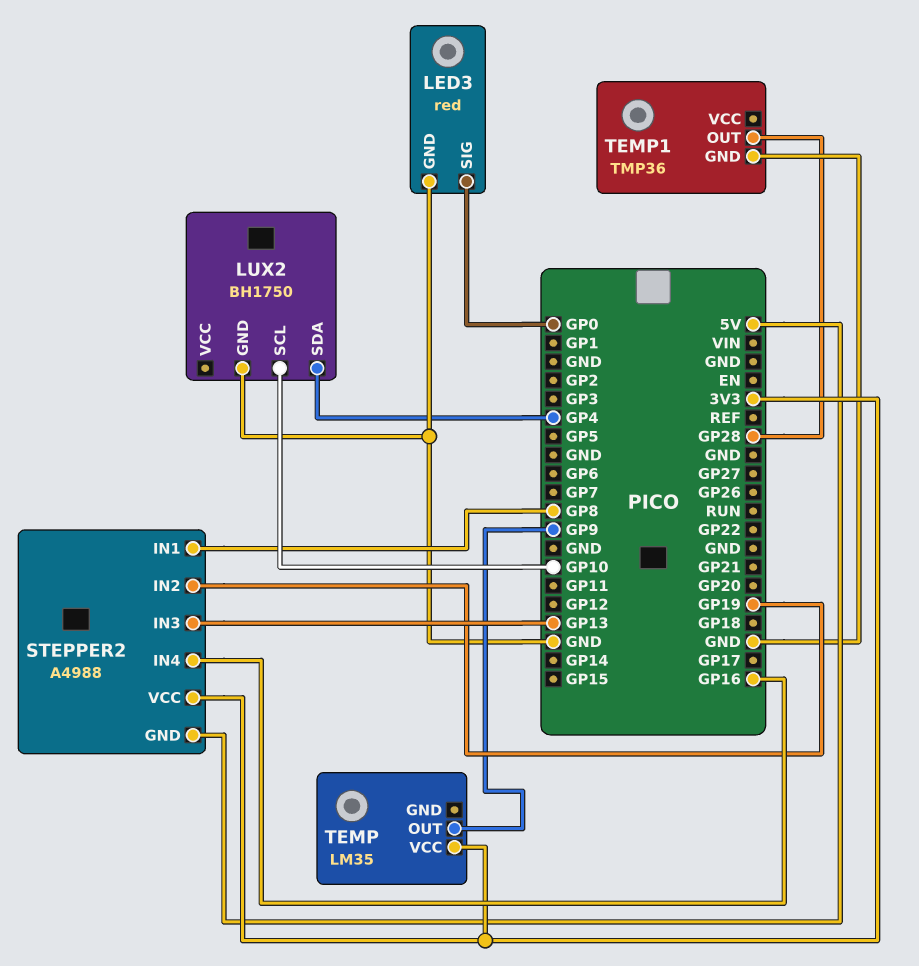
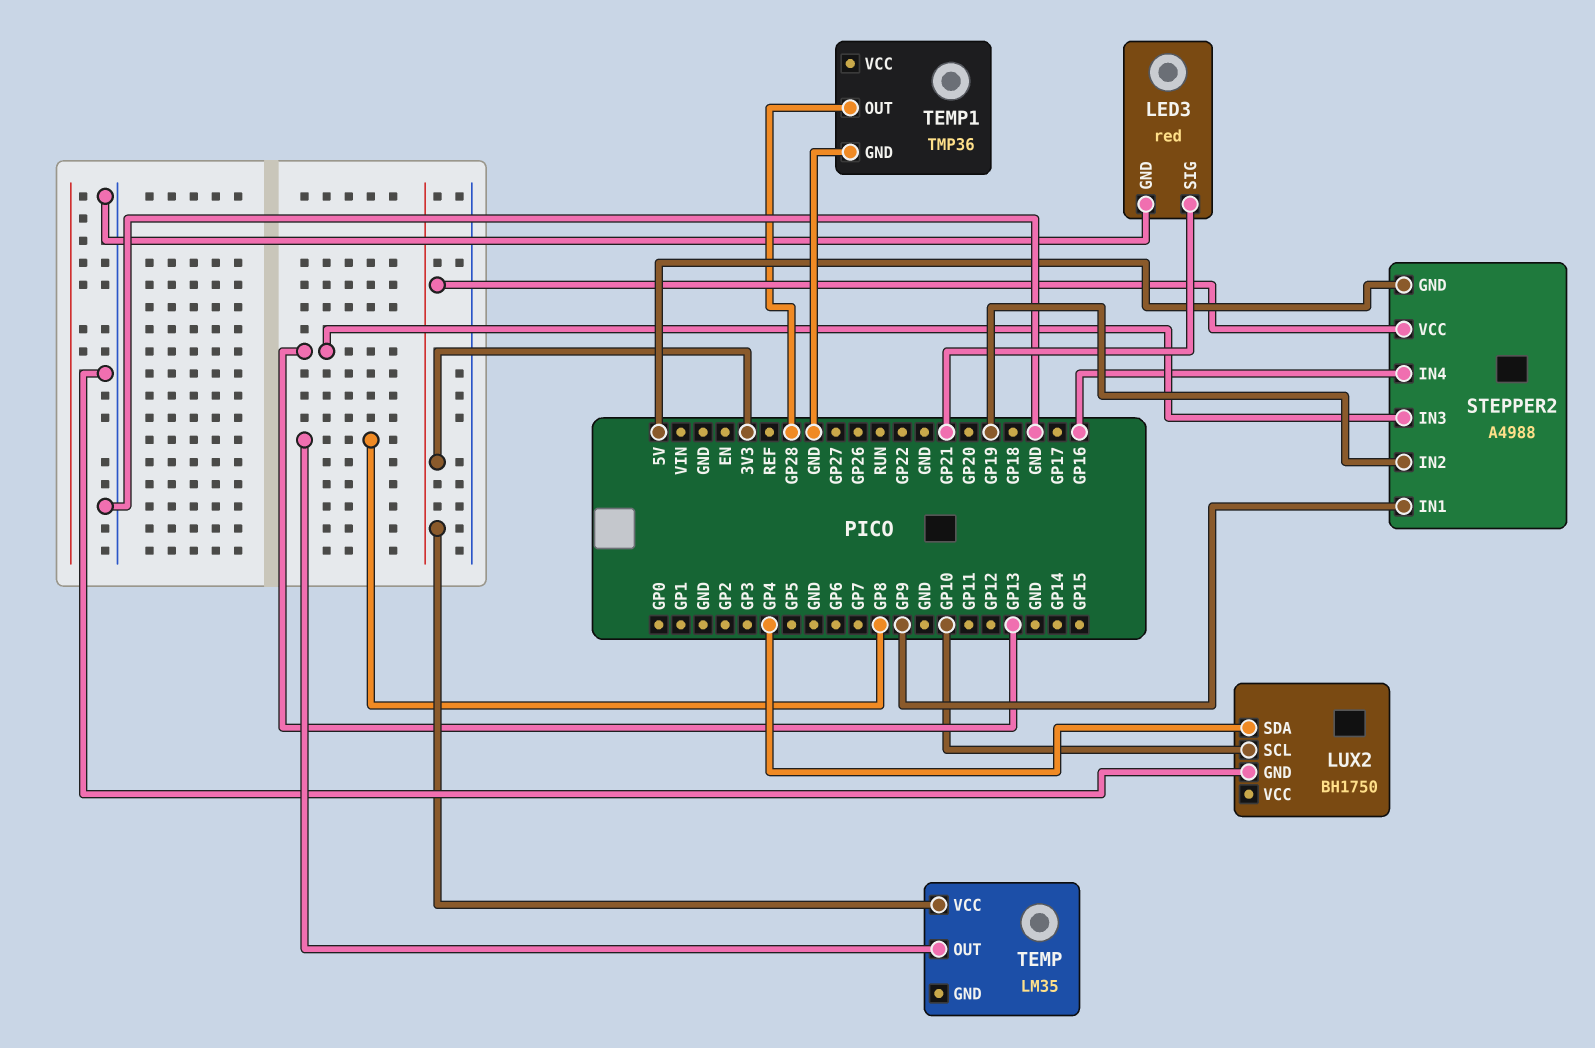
LED3 pin SIG: GP0 -> GP21
STEPPER2 pin IN1: GP8 -> GP9
TEMP pin OUT: GP9 -> GP8

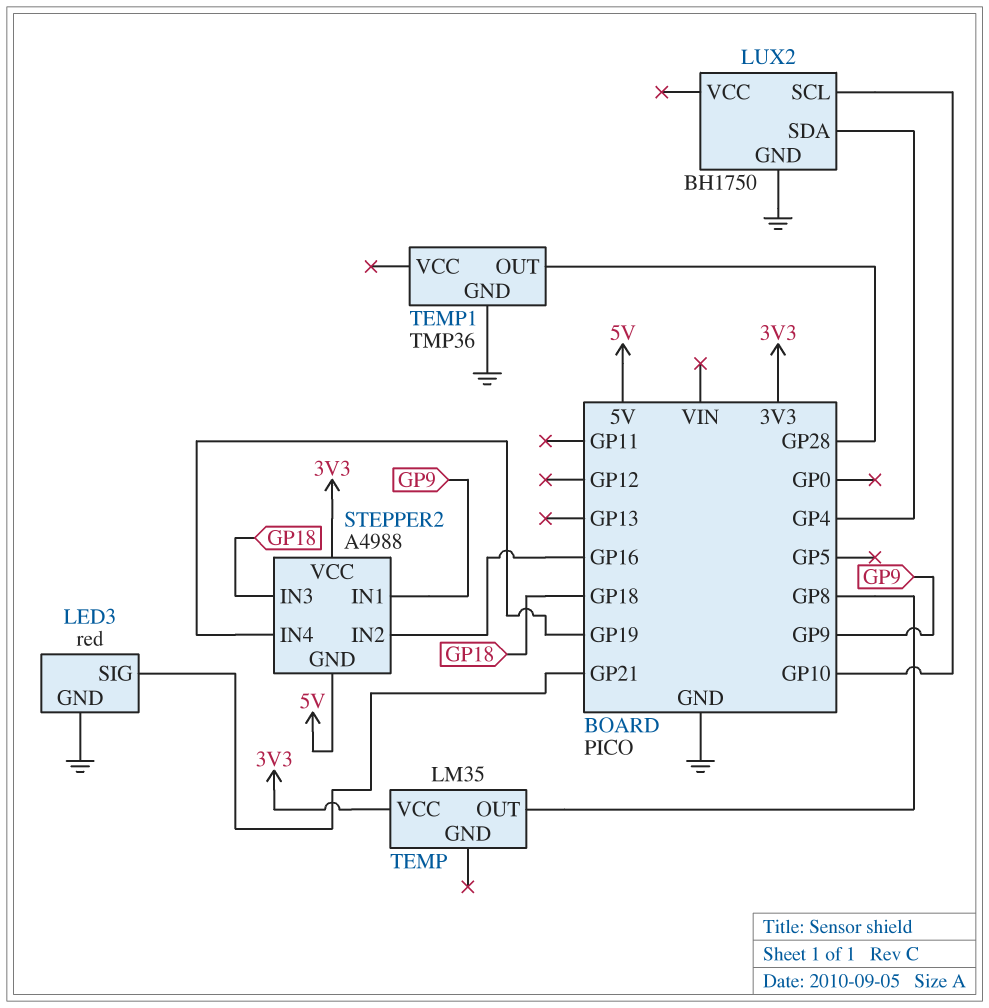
STEPPER2 pin IN2: GP19 -> GP16
STEPPER2 pin IN3: GP13 -> GP18
STEPPER2 pin IN4: GP16 -> GP19

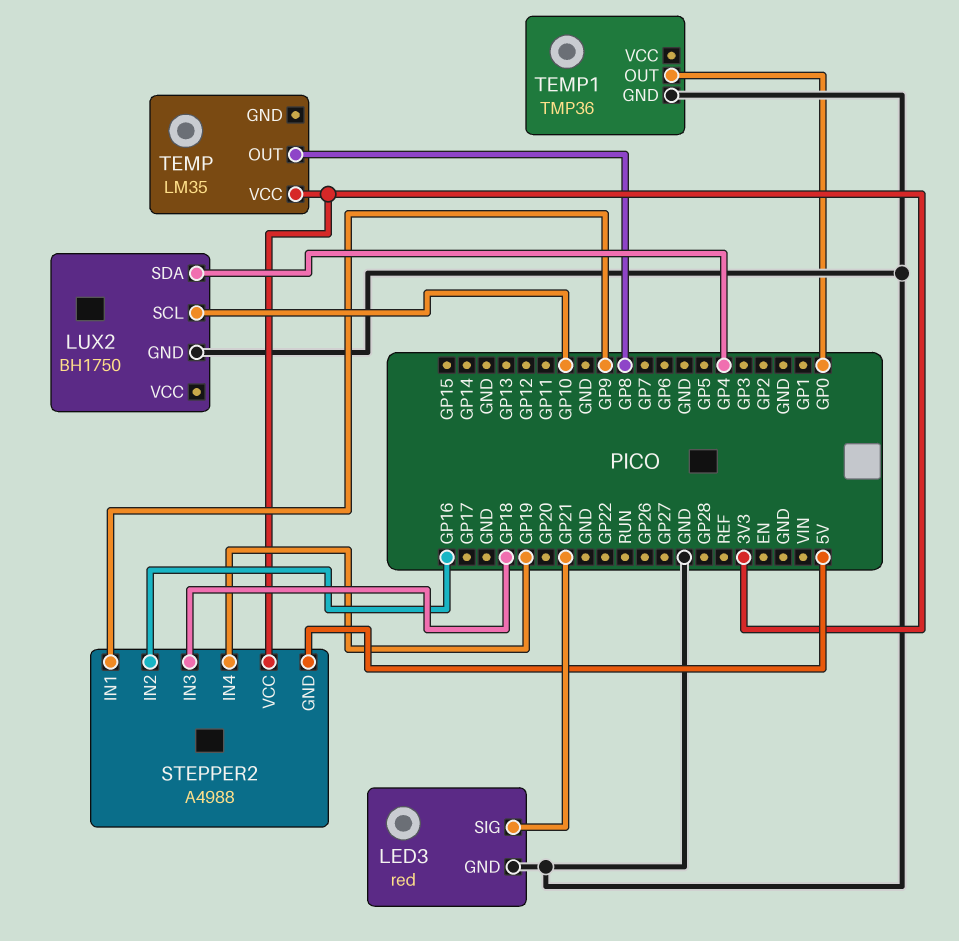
TEMP1 pin OUT: GP28 -> GP0

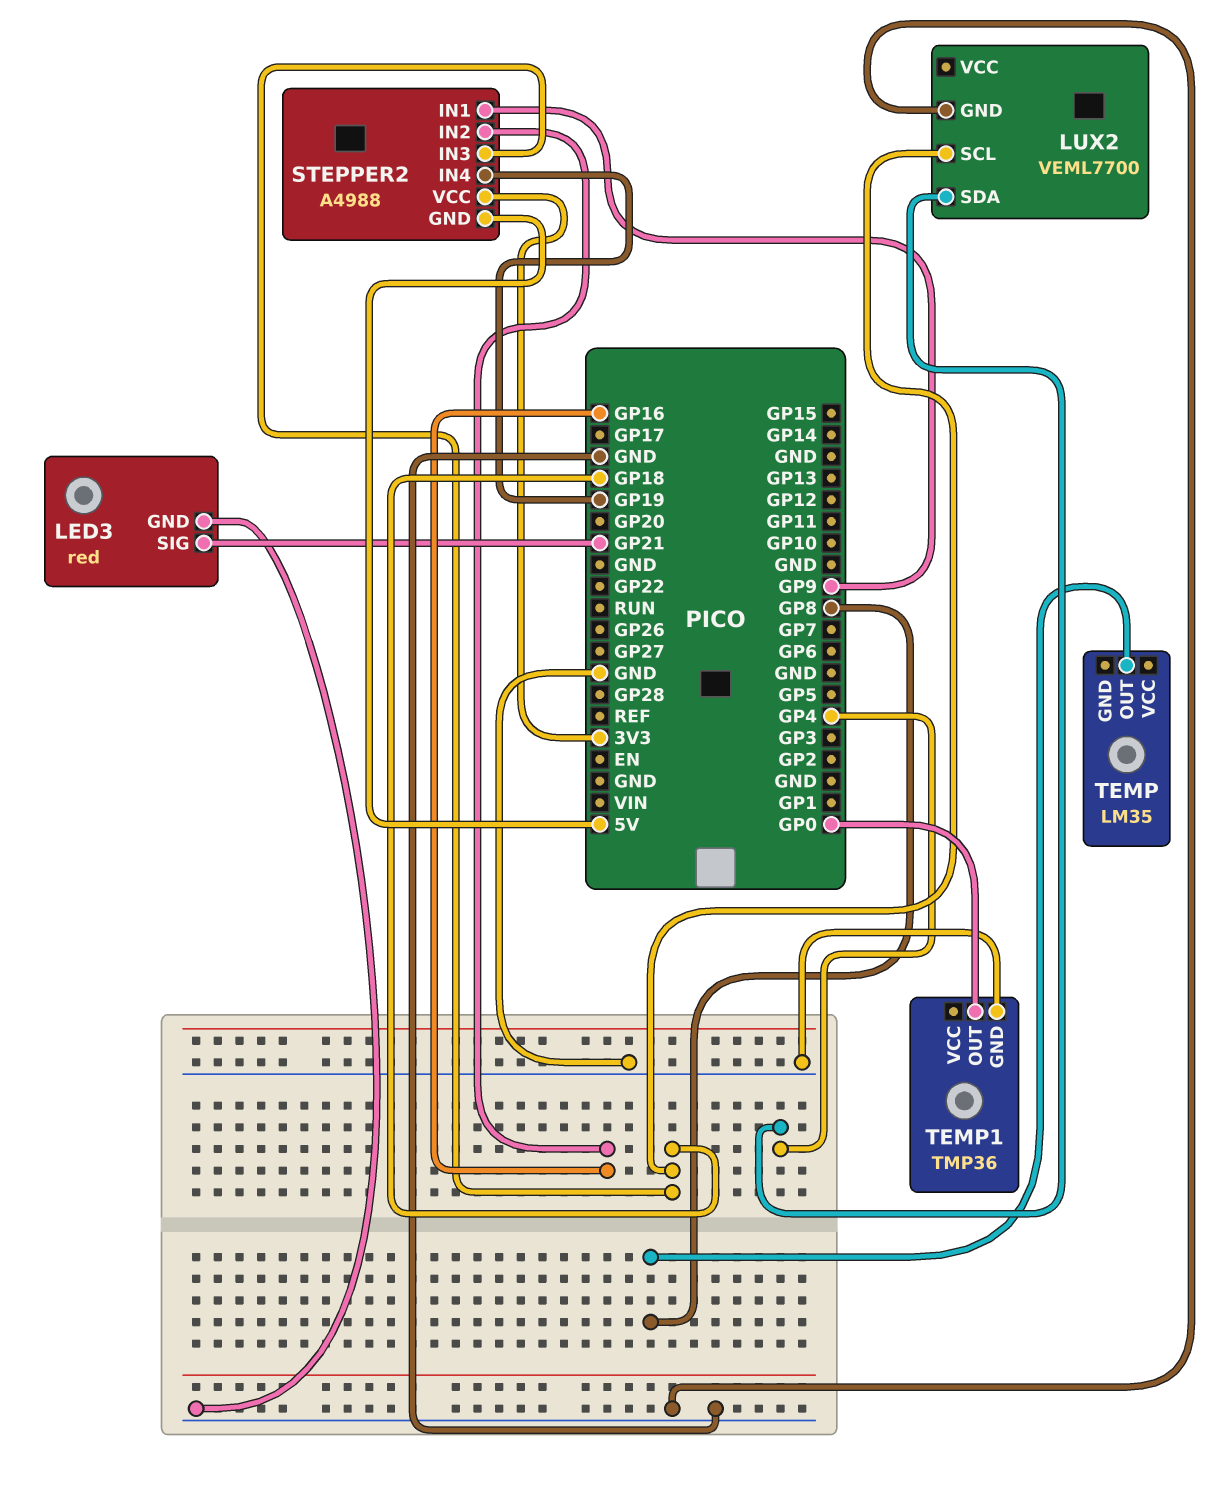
LUX2: BH1750 -> VEML7700
LUX2 pin SCL: GP10 -> GP18
TEMP pin VCC: 3V3 -> none

